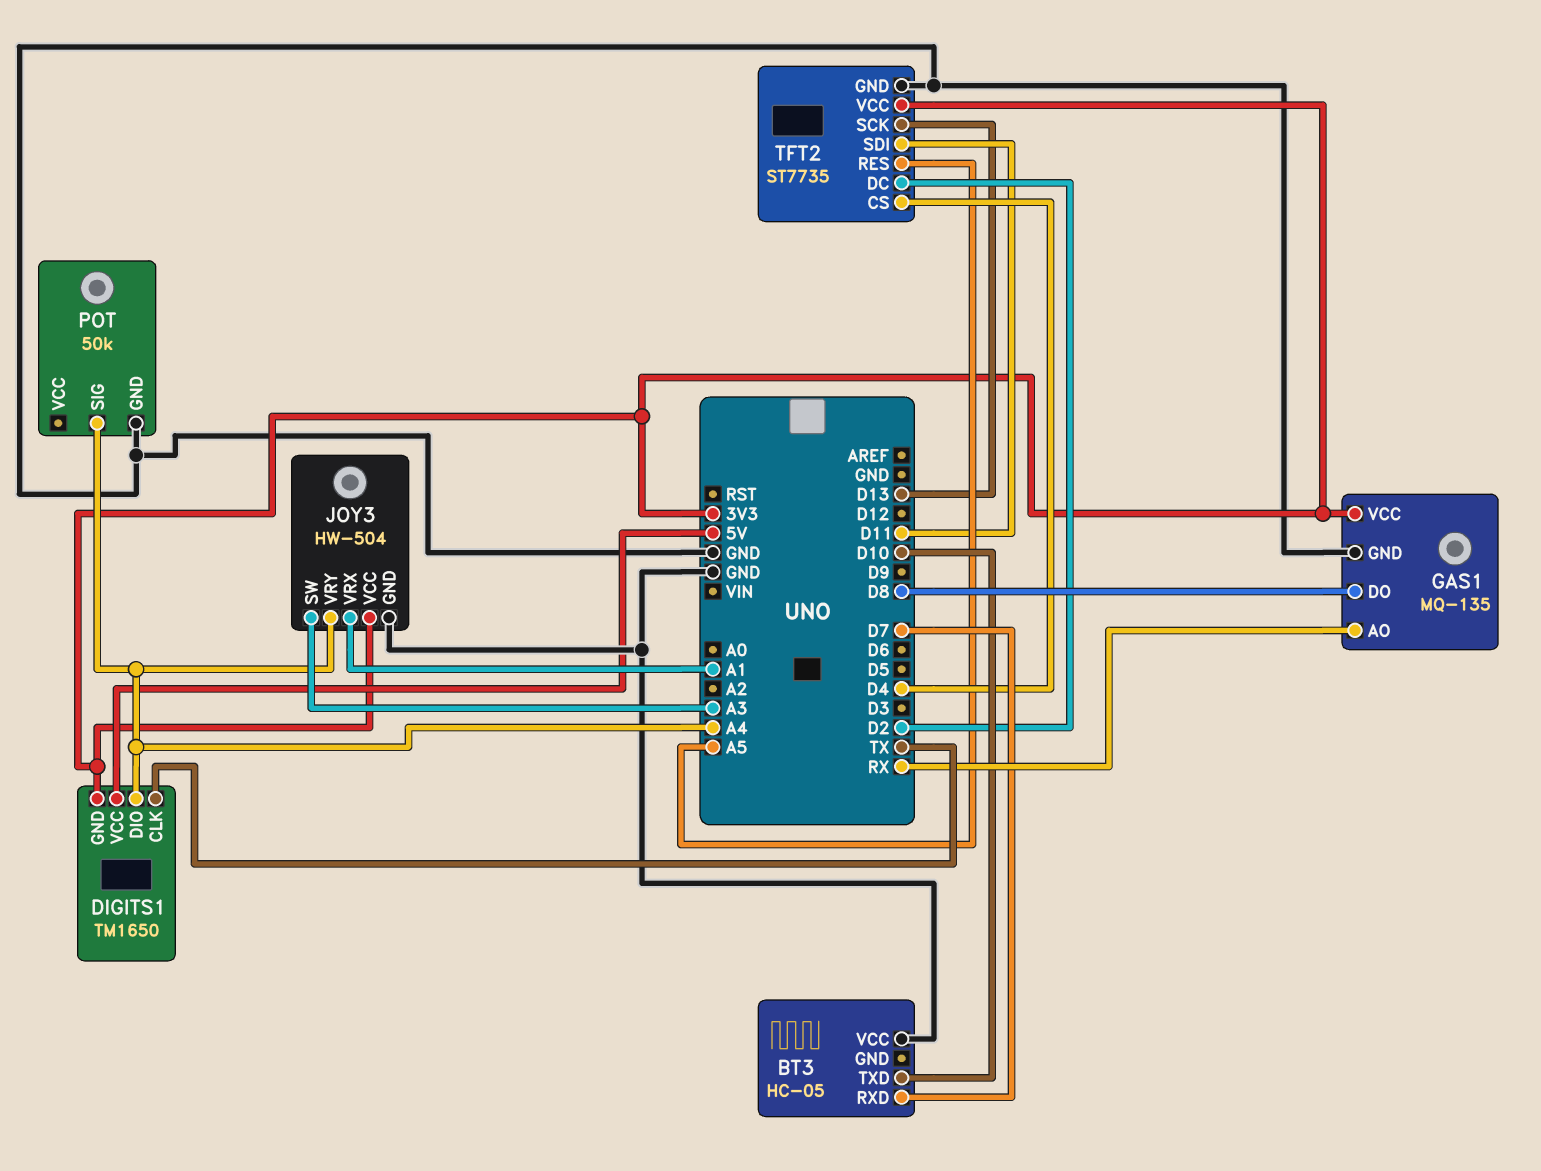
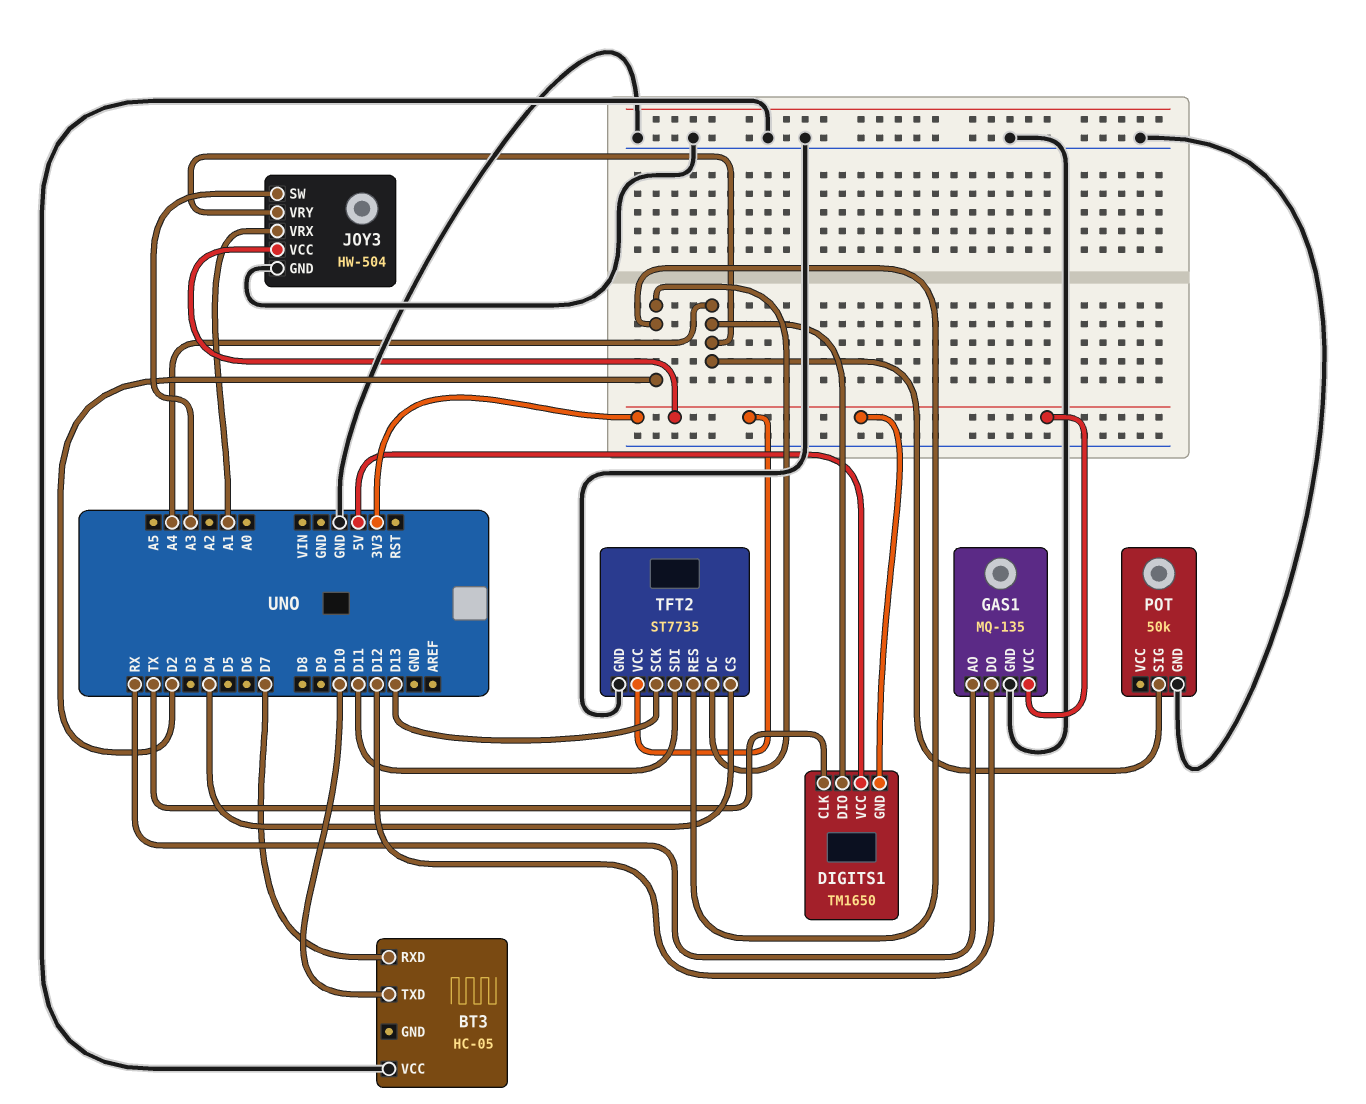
GAS1 pin DO: D8 -> D12
TFT2 pin RES: A5 -> D2

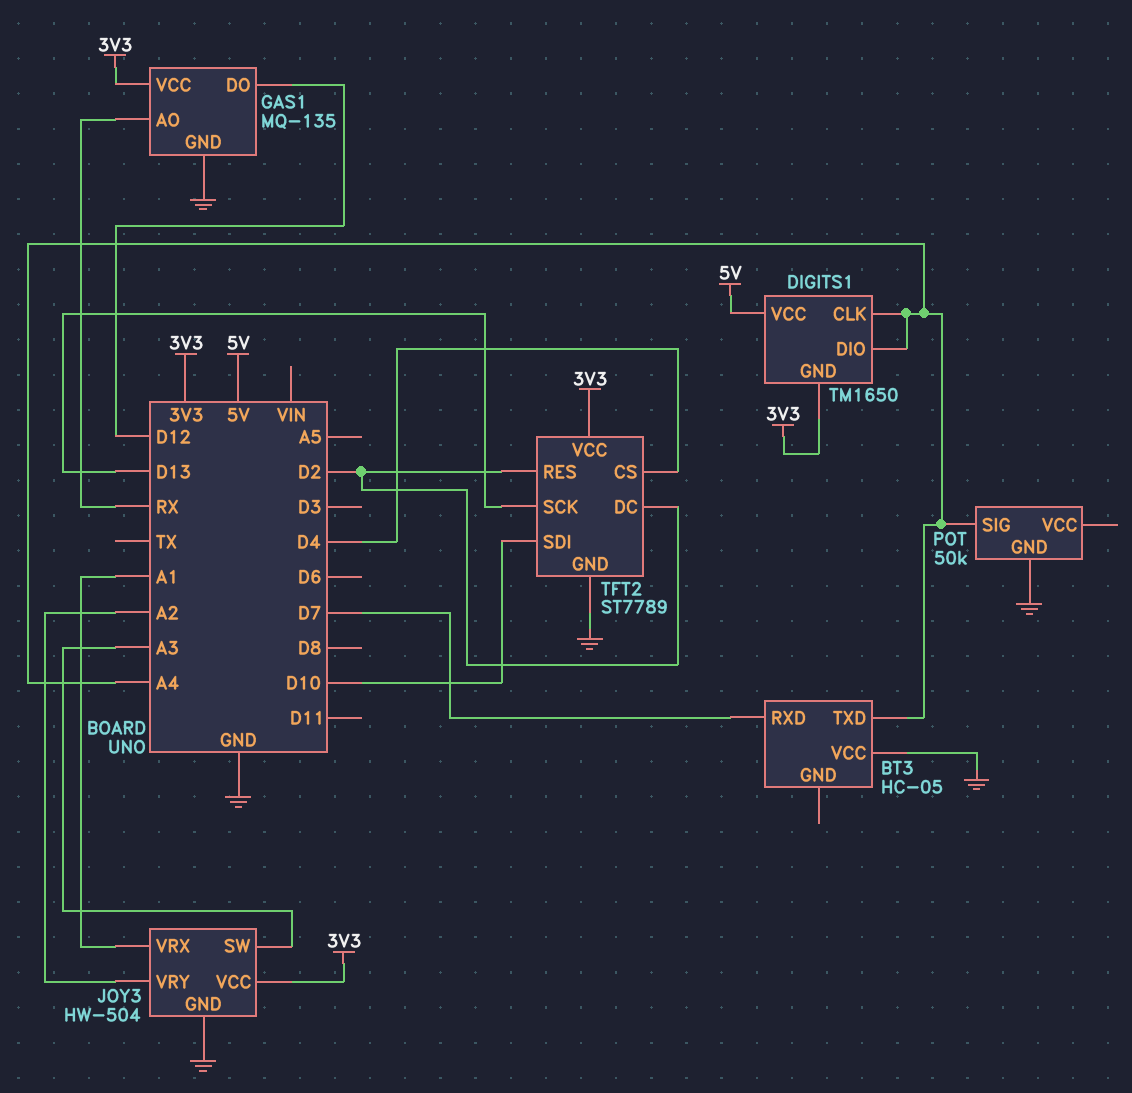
BT3 pin TXD: D10 -> A4
DIGITS1 pin CLK: TX -> A4
JOY3 pin VRY: A4 -> A2
TFT2: ST7735 -> ST7789
TFT2 pin SDI: D11 -> D10

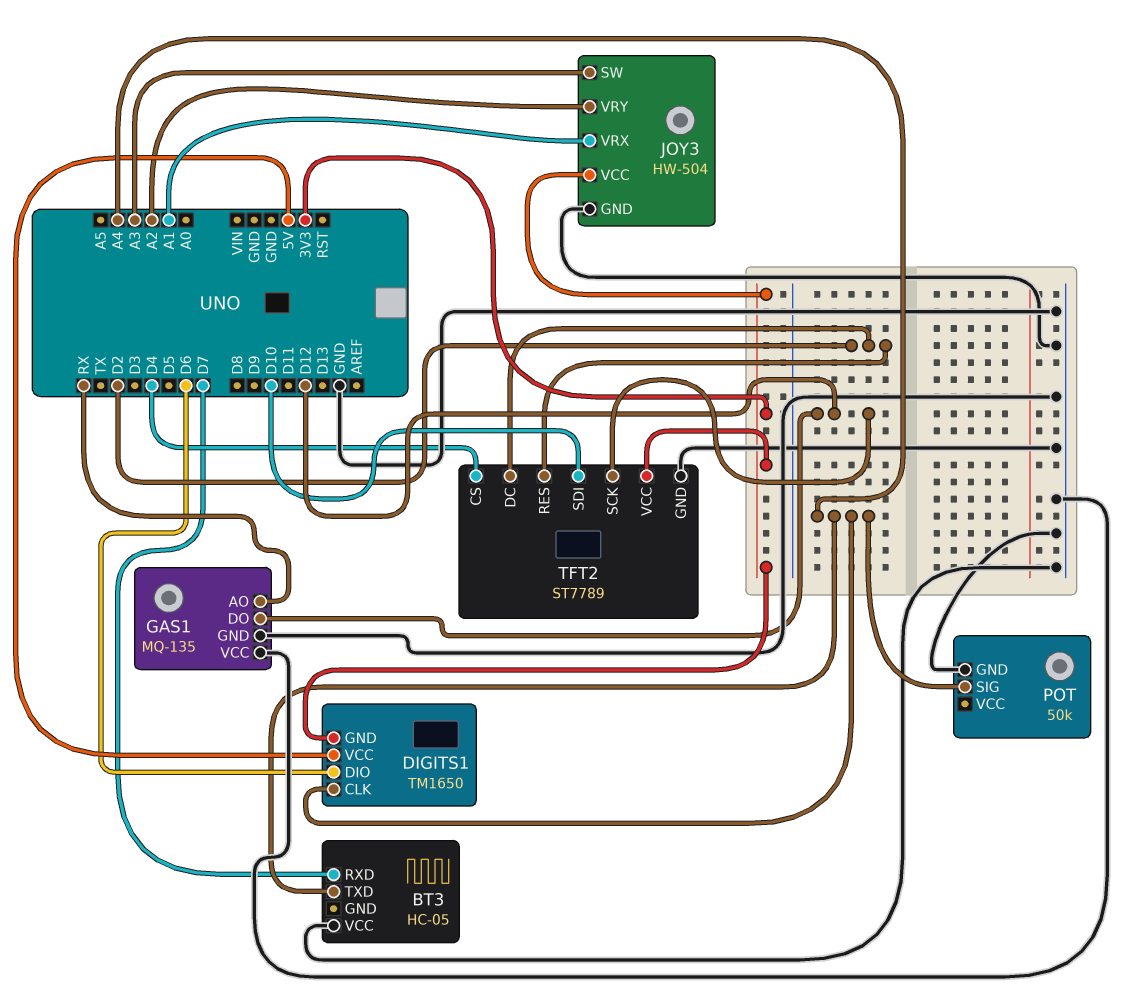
DIGITS1 pin DIO: A4 -> D6
GAS1 pin VCC: 3V3 -> GND
TFT2 pin SCK: D13 -> D12

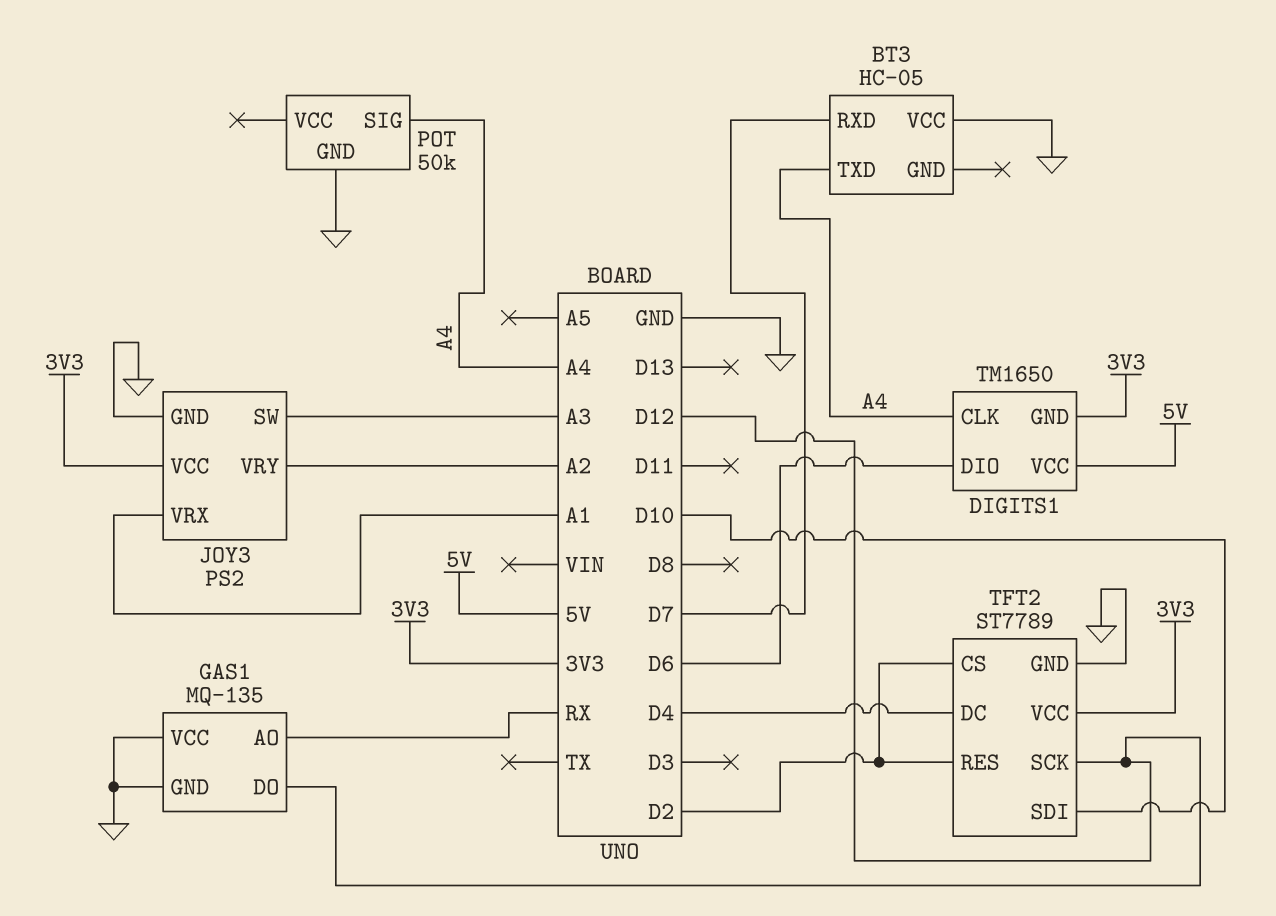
JOY3: HW-504 -> PS2
TFT2 pin CS: D4 -> D2
TFT2 pin DC: D2 -> D4

